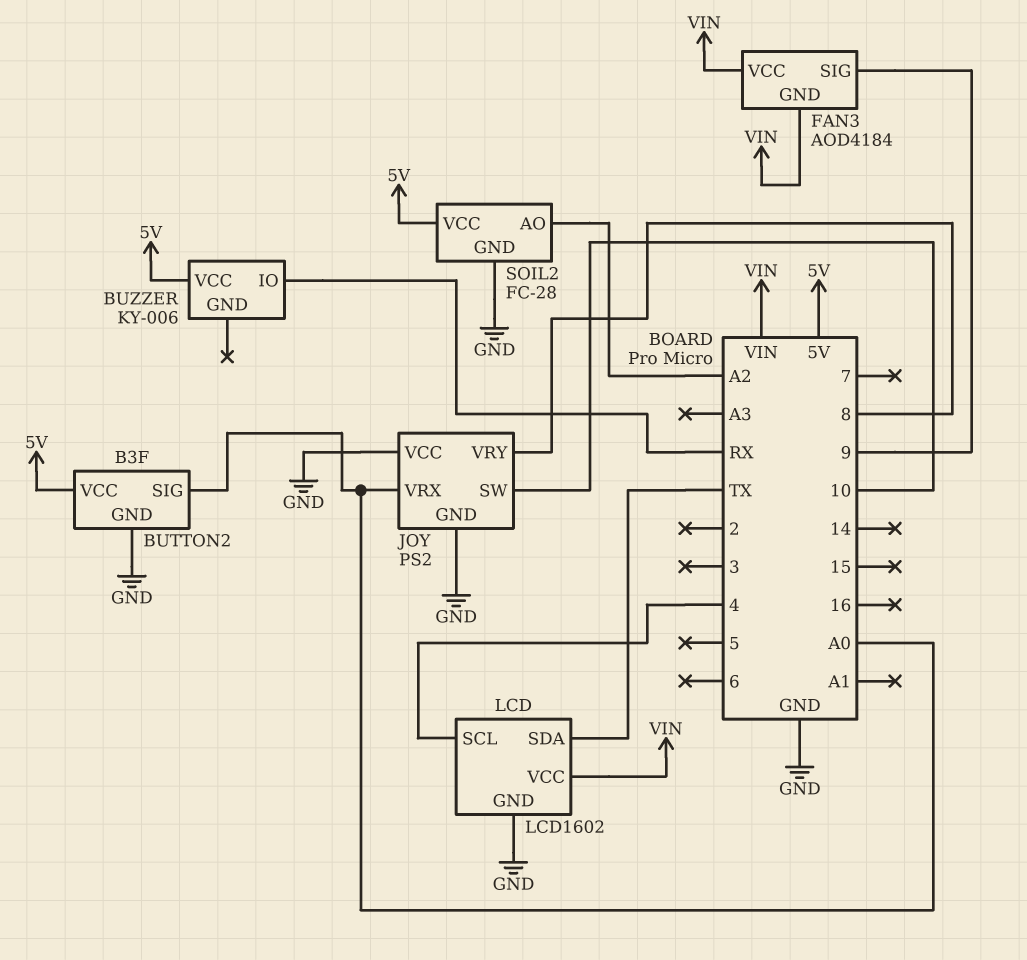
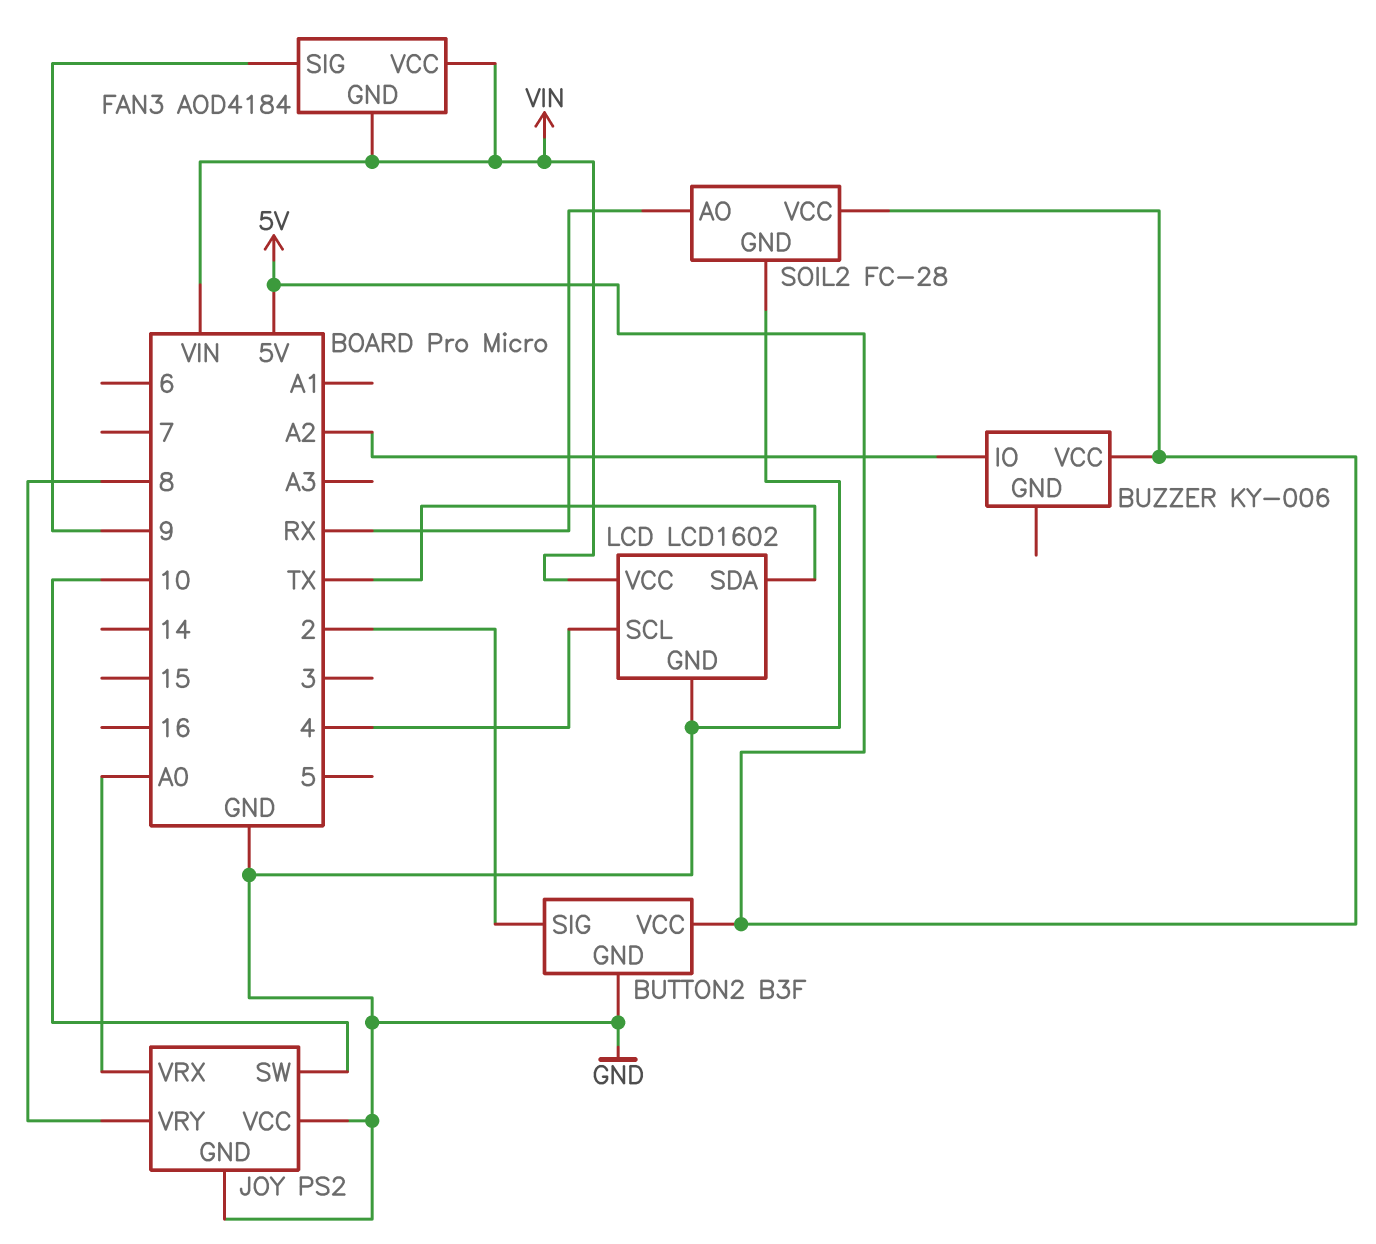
BUTTON2 pin SIG: A0 -> 2
BUZZER pin IO: RX -> A2
SOIL2 pin AO: A2 -> RX

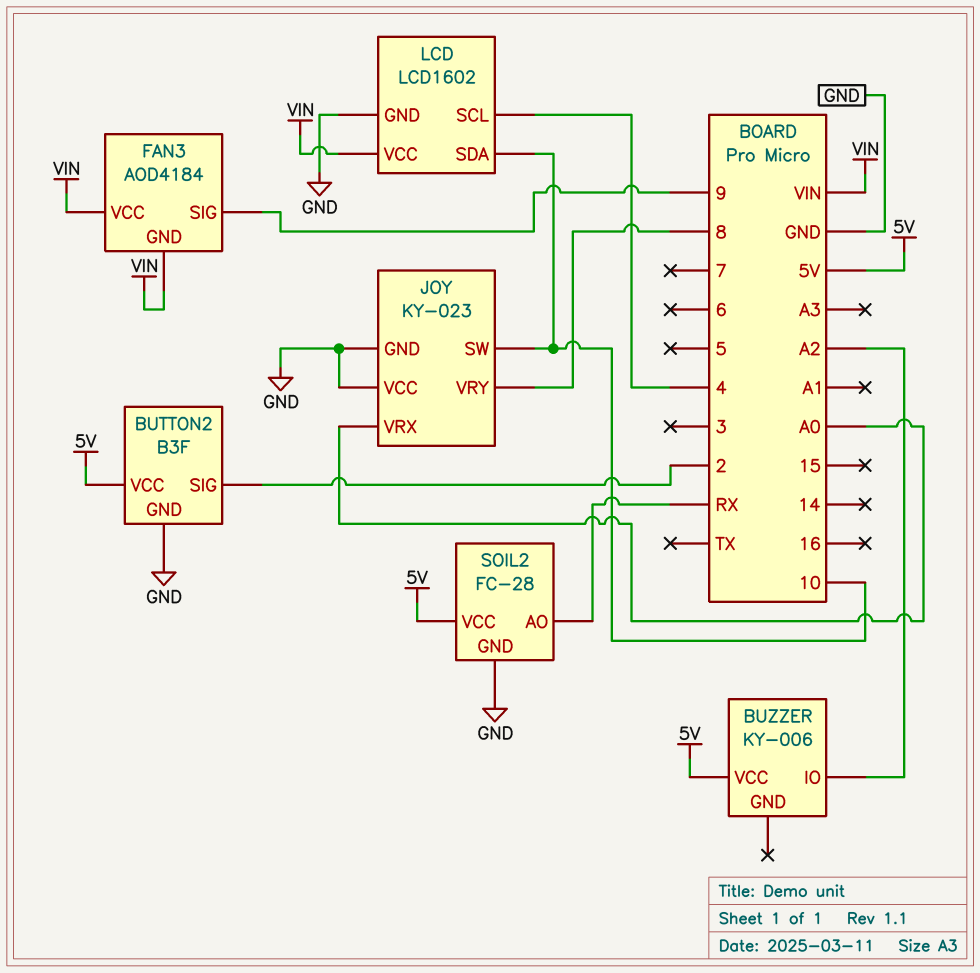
JOY: PS2 -> KY-023
LCD pin SDA: TX -> 10

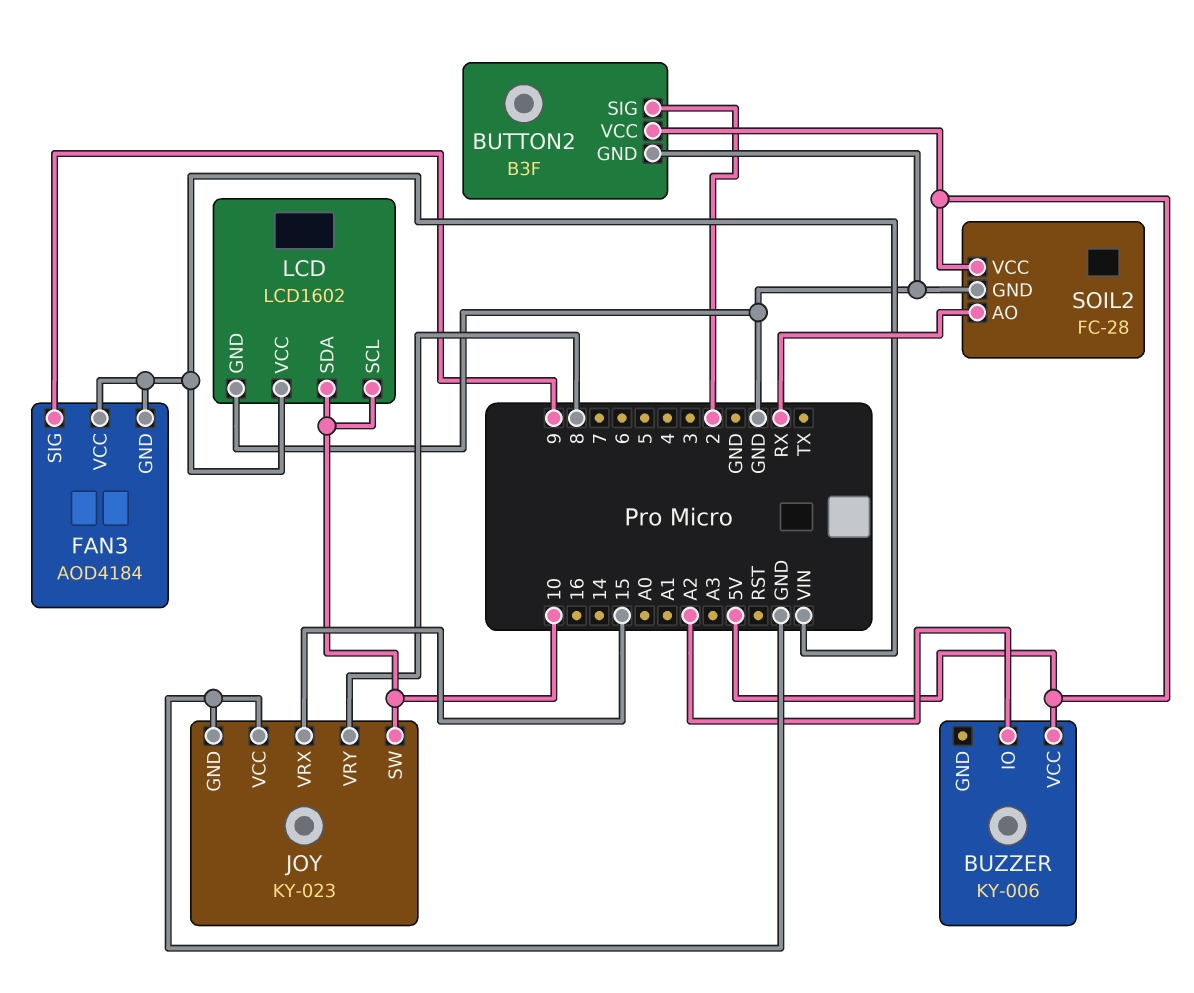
JOY pin VRX: A0 -> 15
LCD pin SCL: 4 -> 10

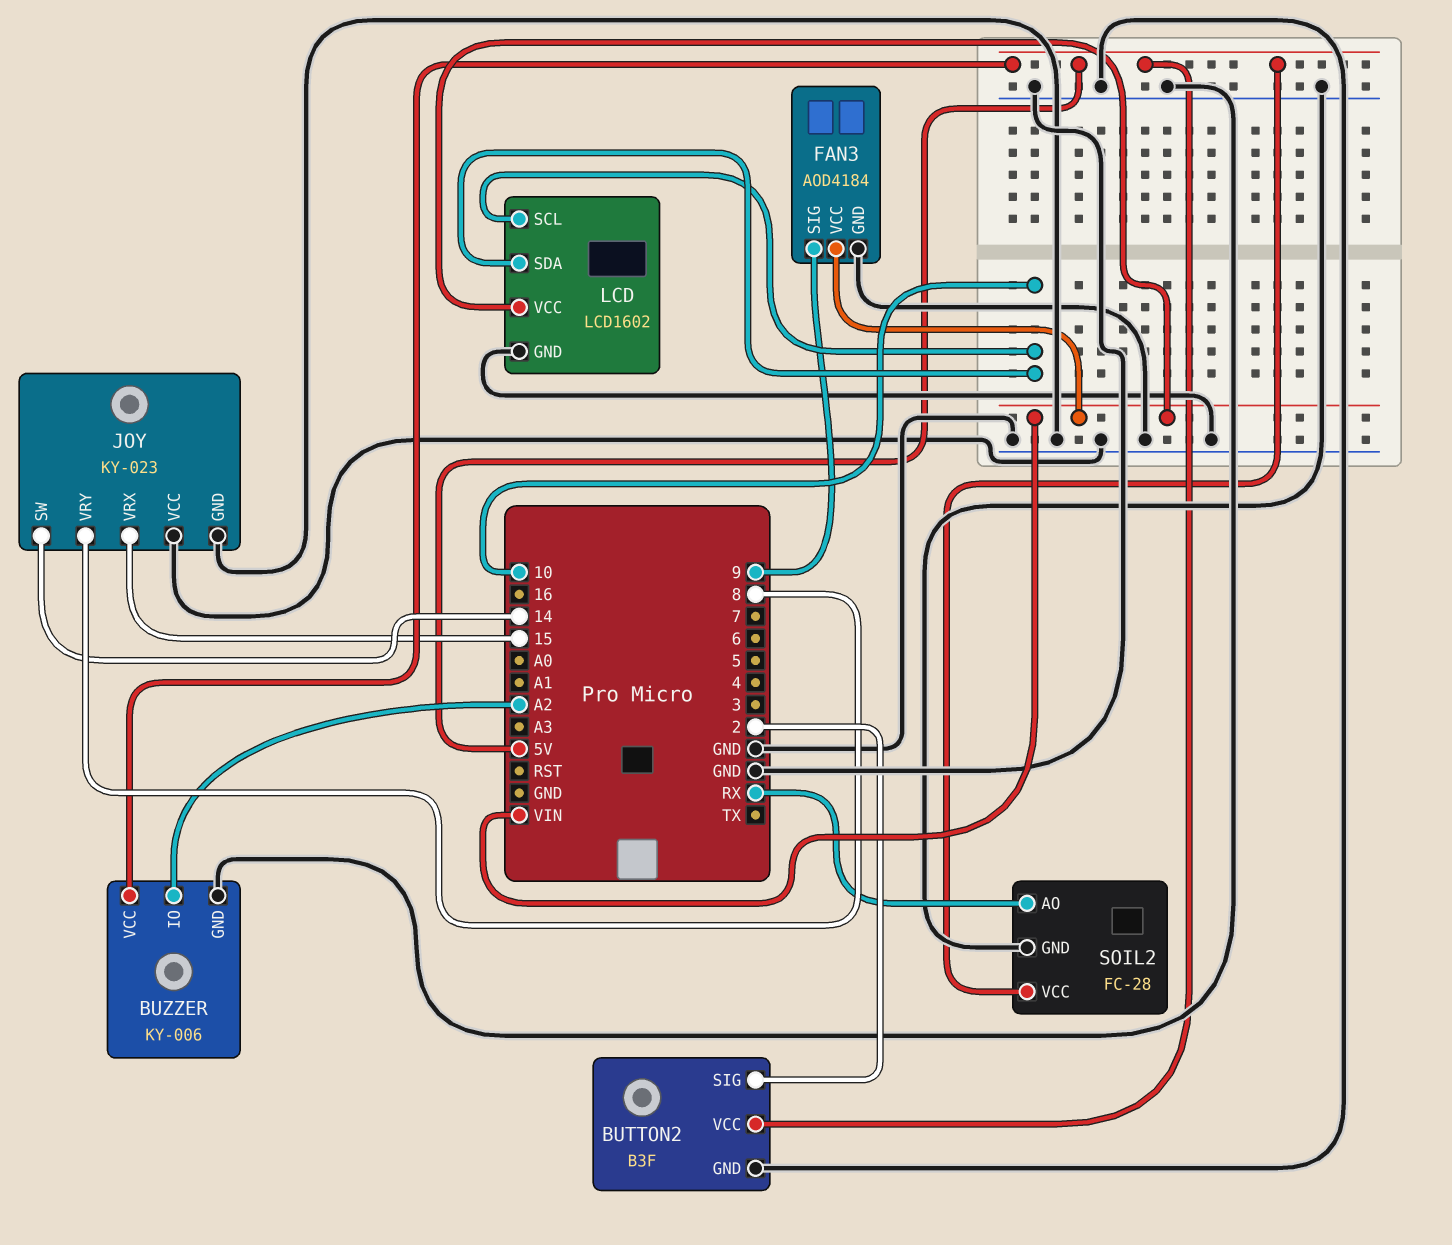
BUZZER pin GND: none -> GND
FAN3 pin GND: VIN -> GND
JOY pin SW: 10 -> 14

